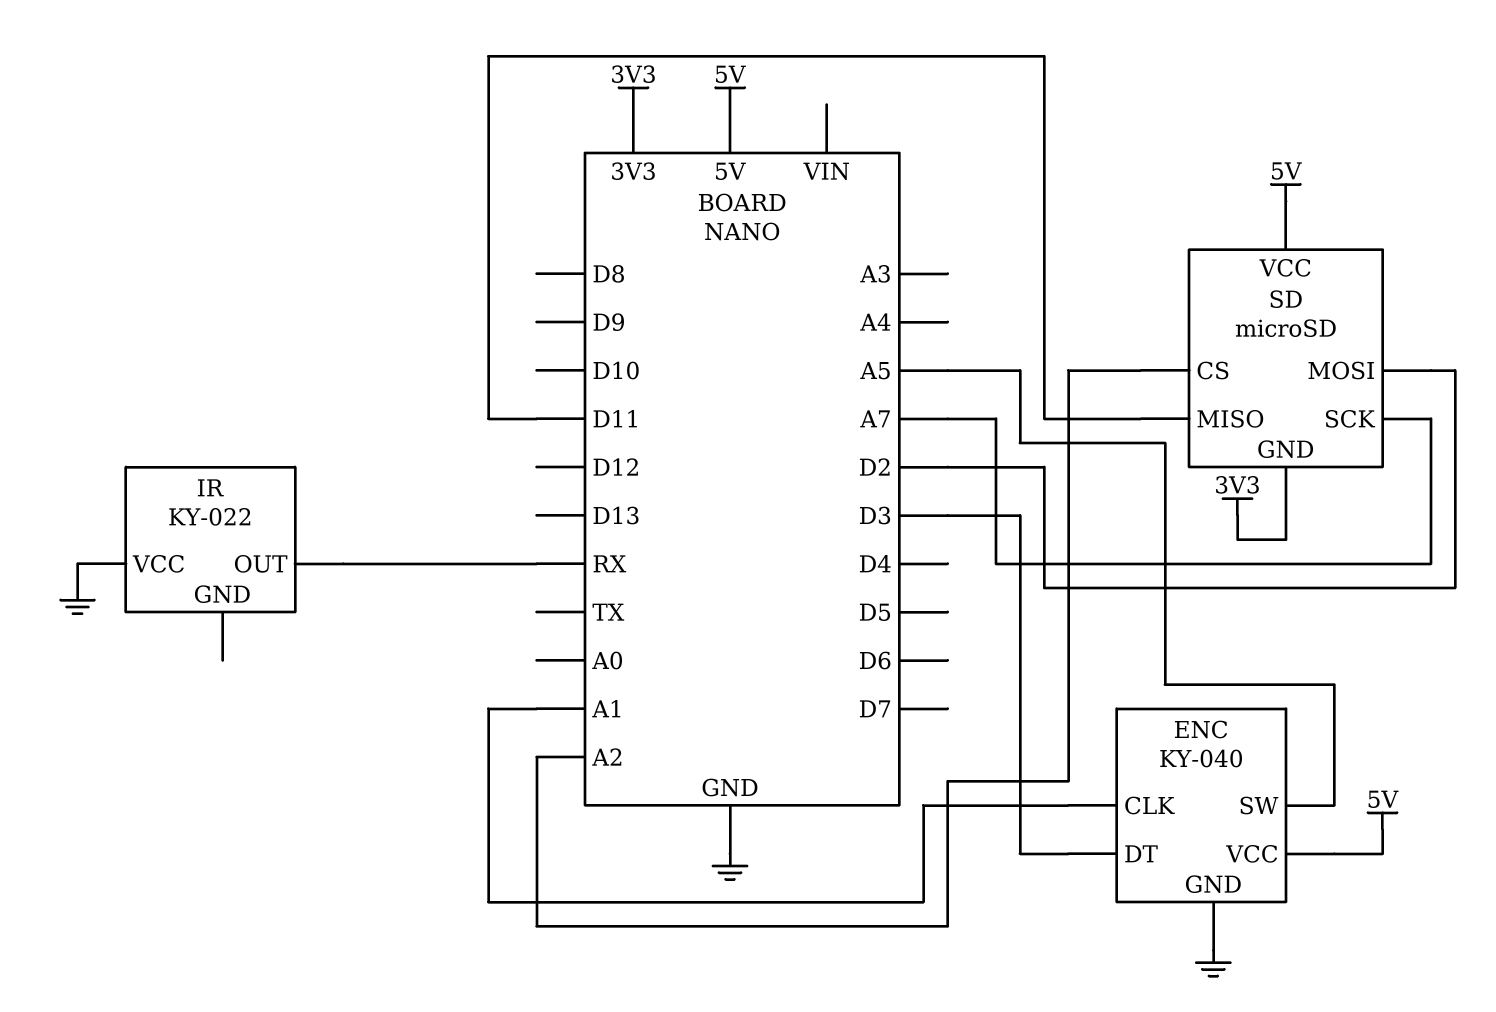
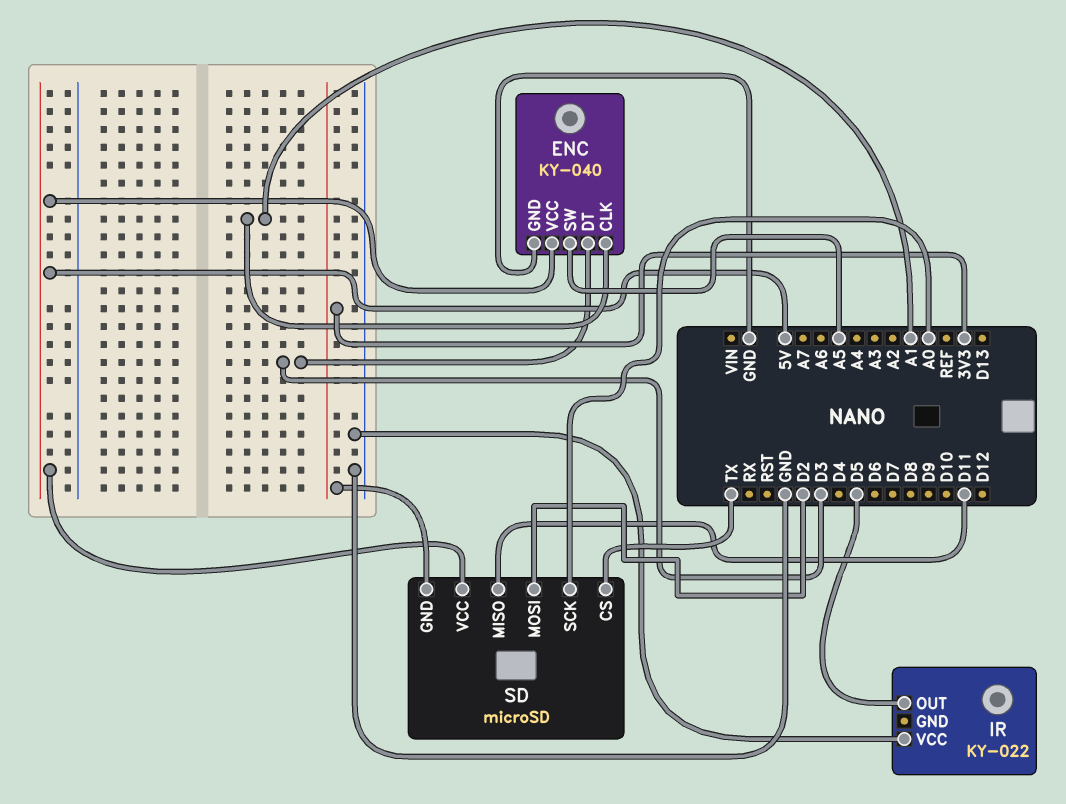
IR pin OUT: RX -> D5
SD pin CS: A2 -> TX
SD pin SCK: A7 -> A0

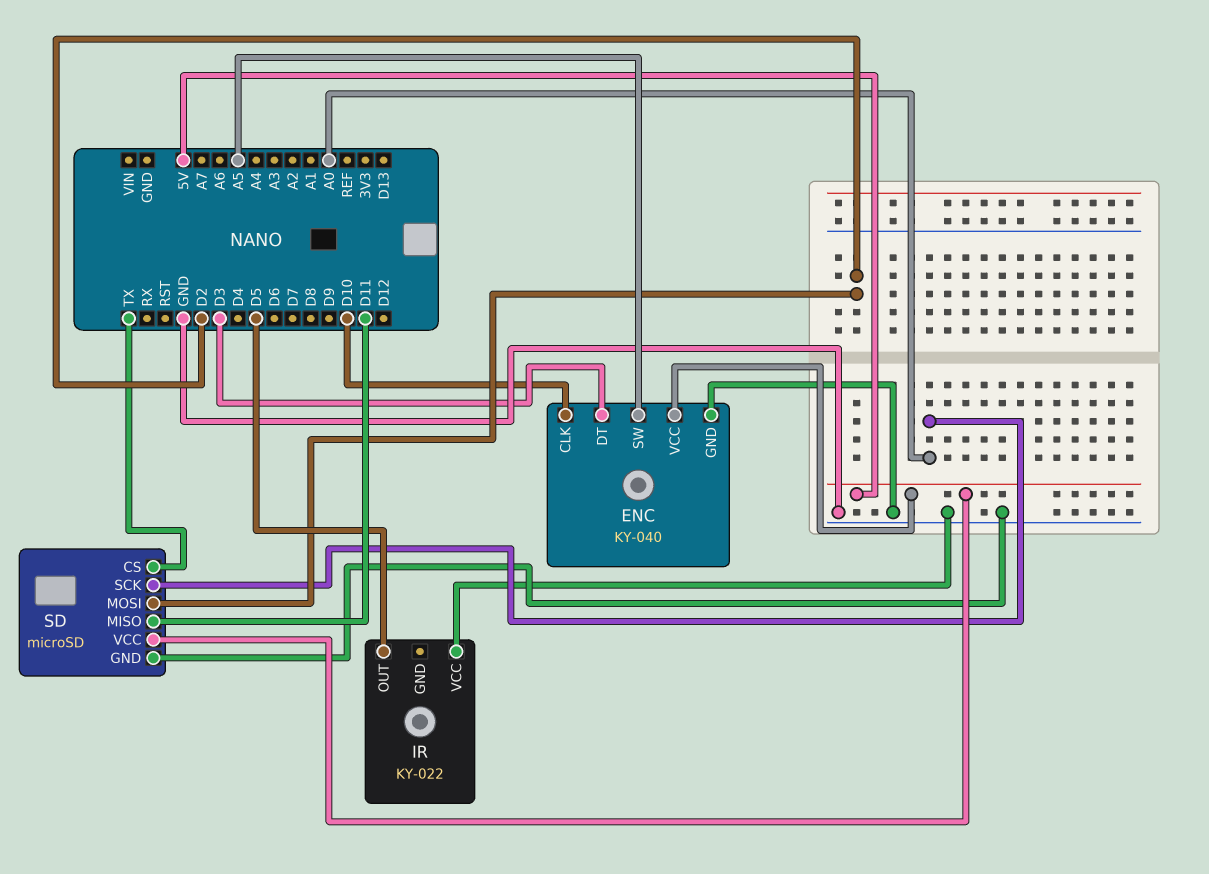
ENC pin CLK: A1 -> D10
SD pin GND: 3V3 -> GND

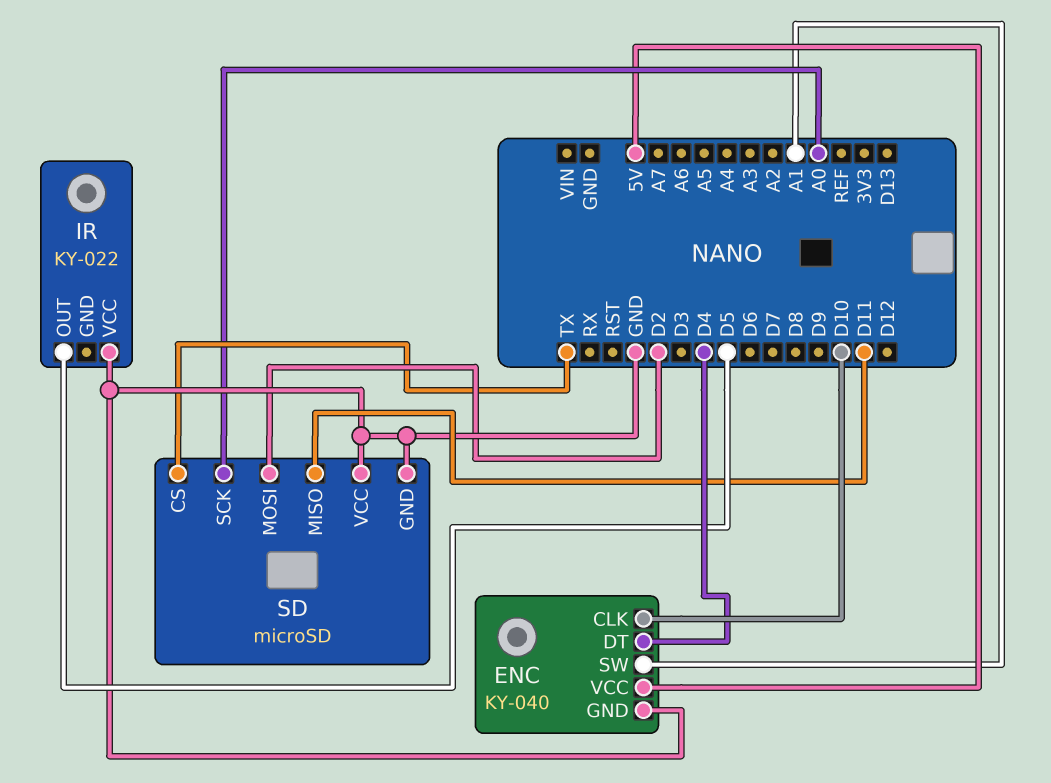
ENC pin DT: D3 -> D4
ENC pin SW: A5 -> A1
SD pin VCC: 5V -> GND

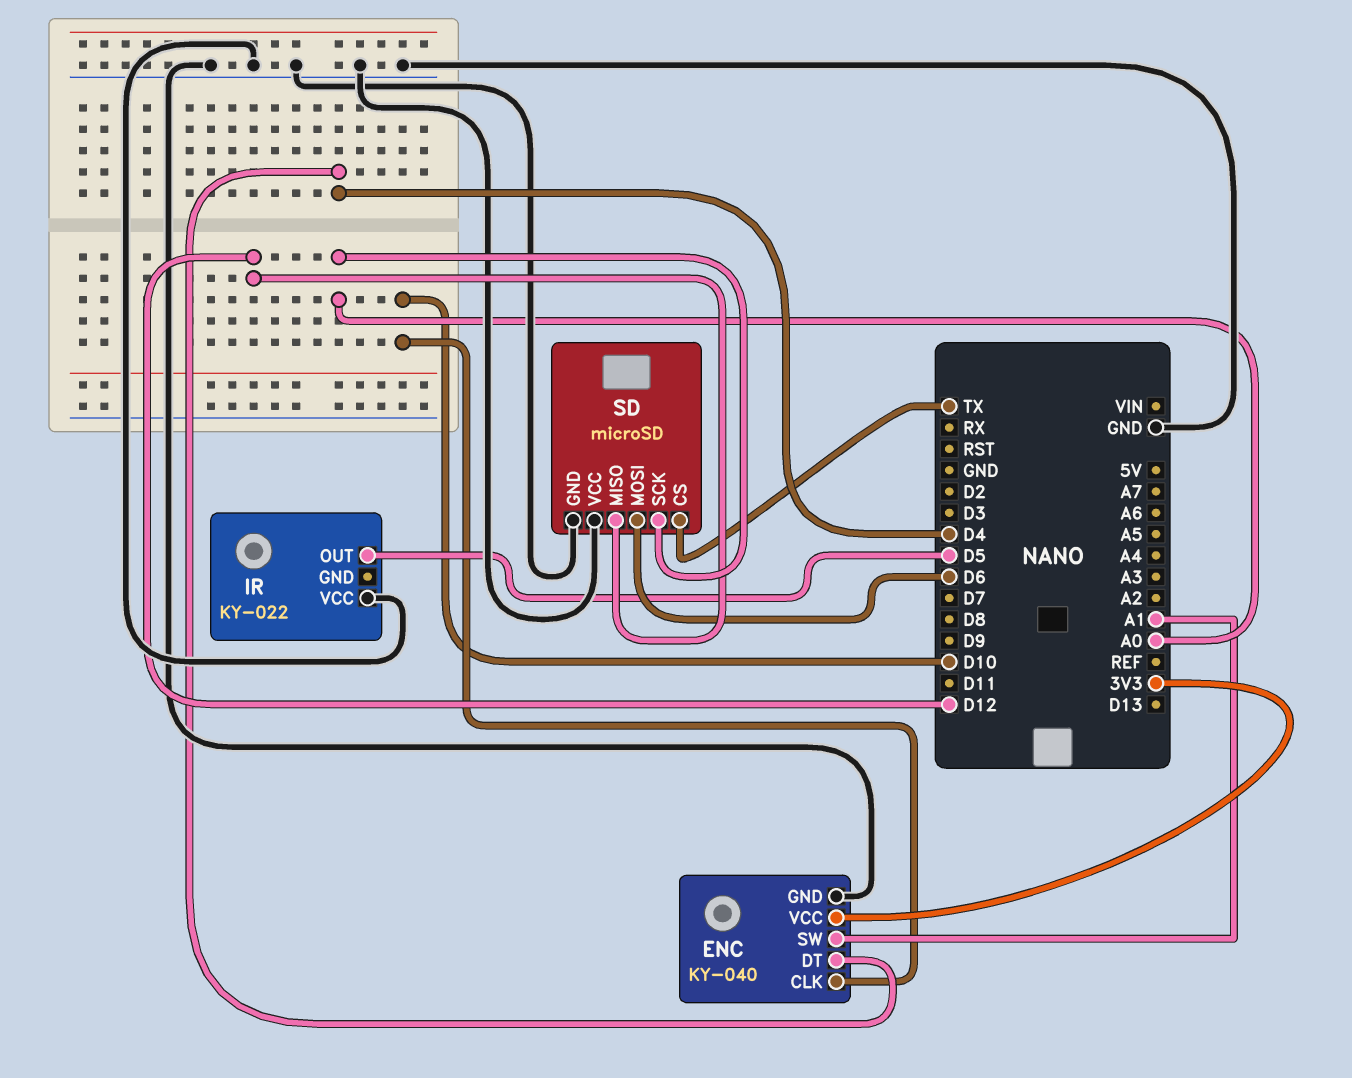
ENC pin VCC: 5V -> 3V3
SD pin MISO: D11 -> D12
SD pin MOSI: D2 -> D6

